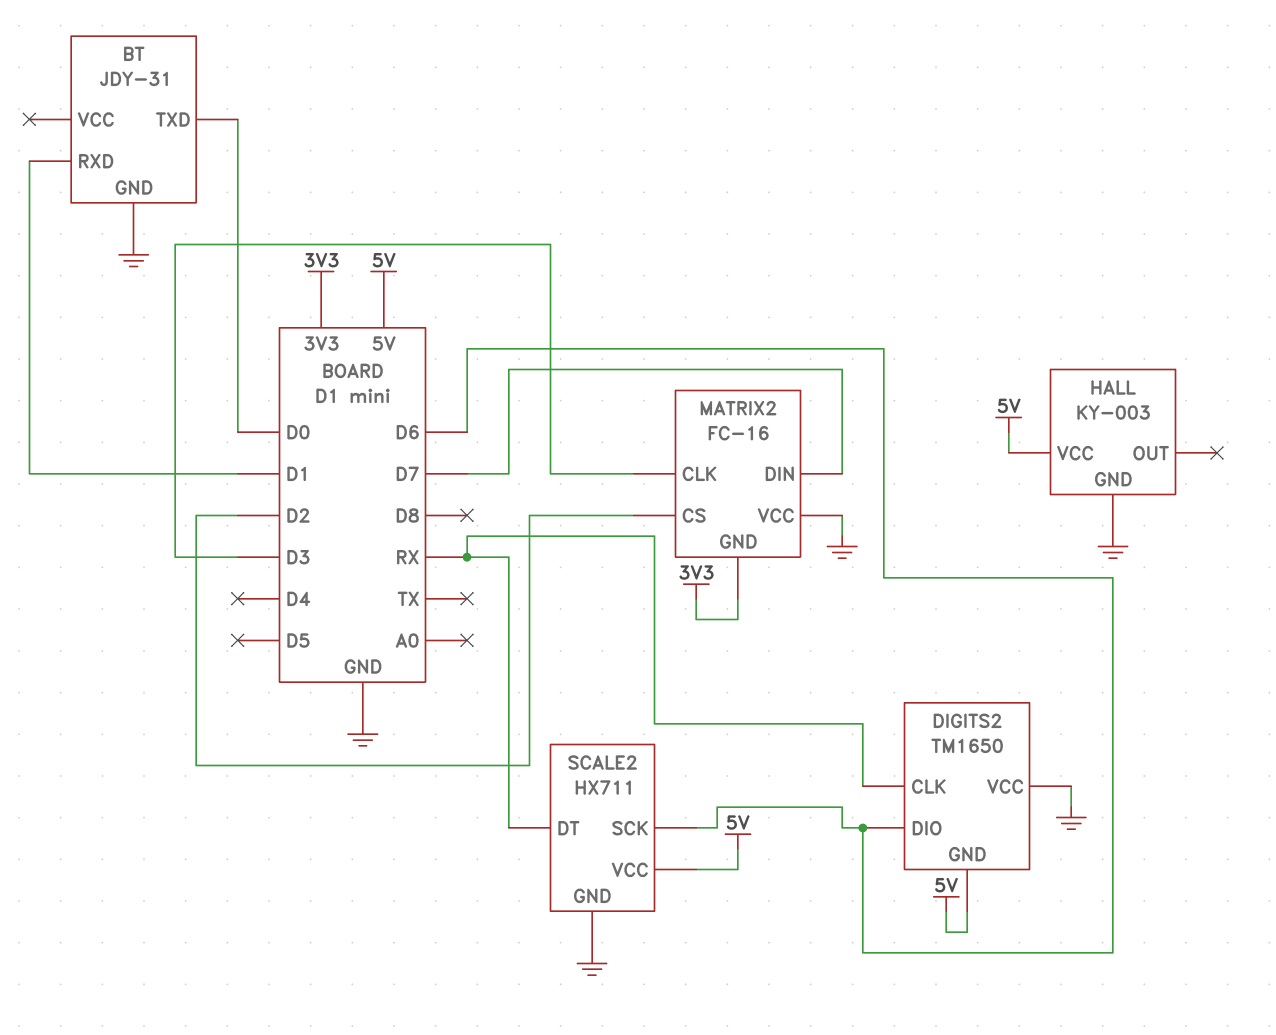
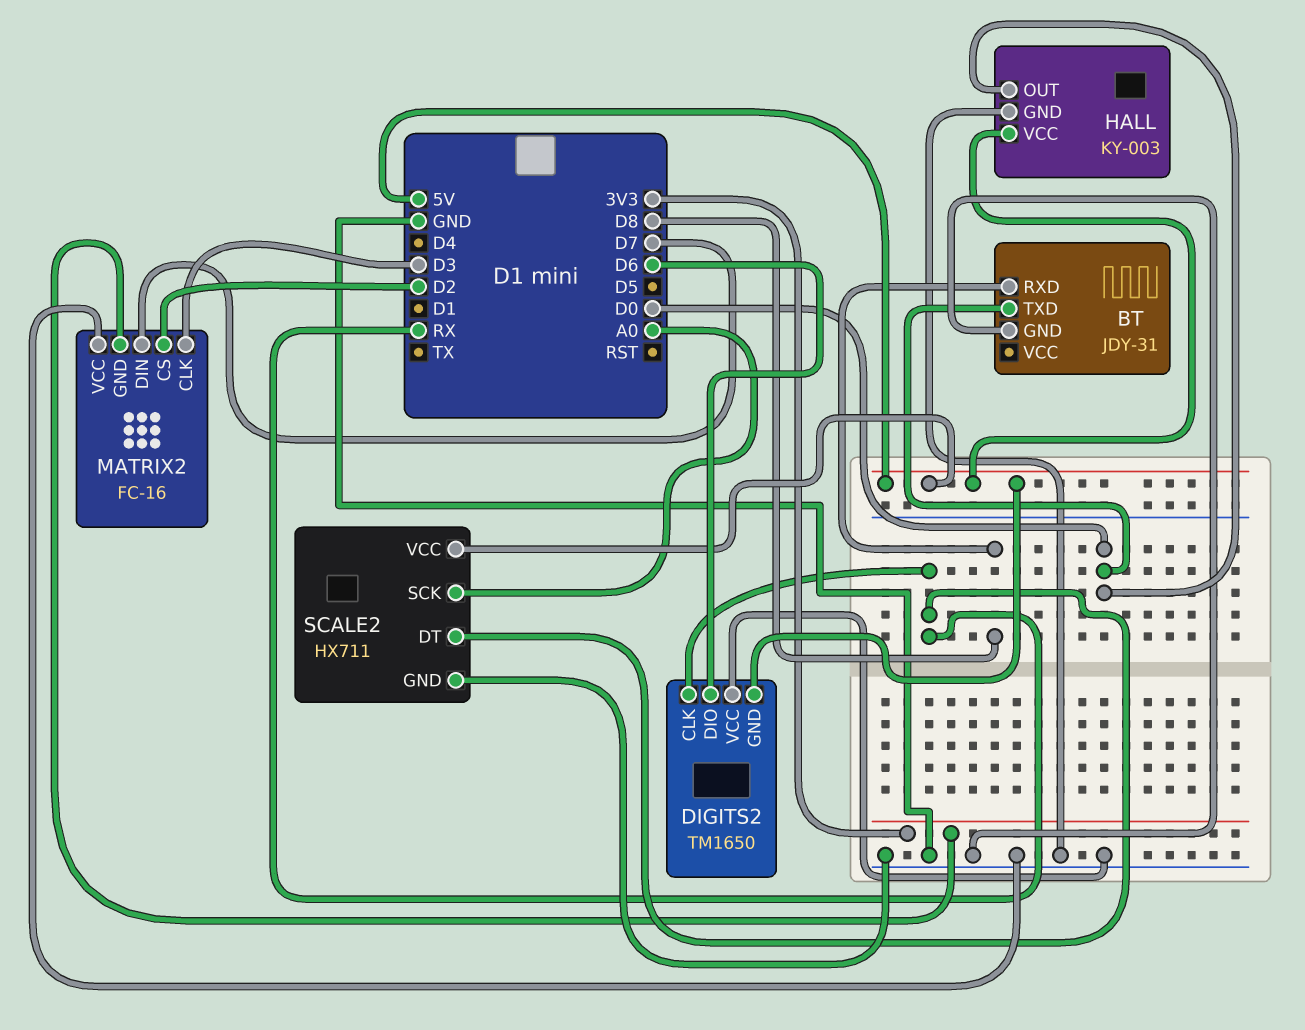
BT pin RXD: D1 -> D8
HALL pin OUT: none -> D0
SCALE2 pin SCK: D6 -> A0

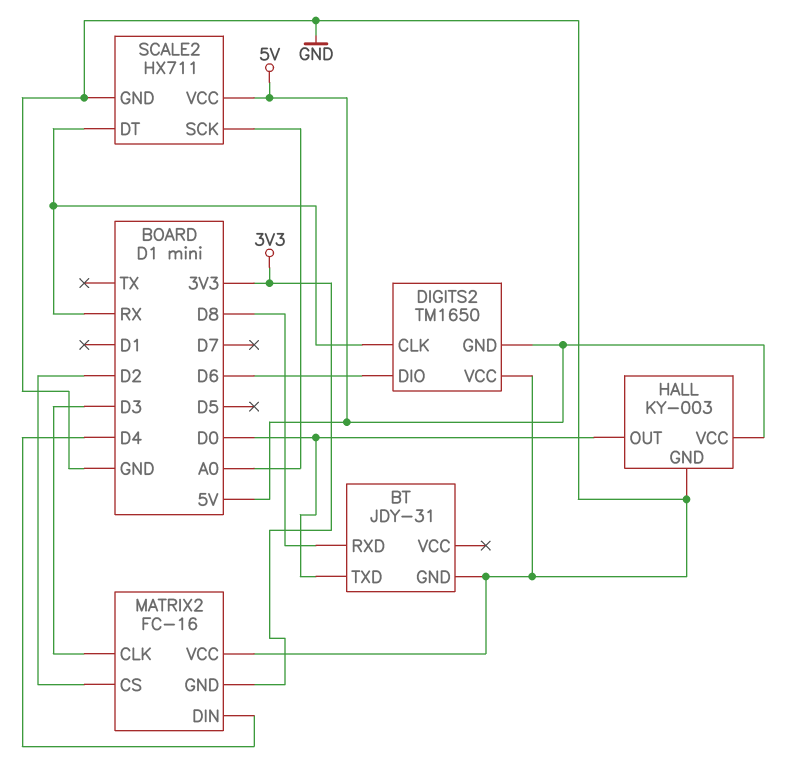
MATRIX2 pin DIN: D7 -> D4

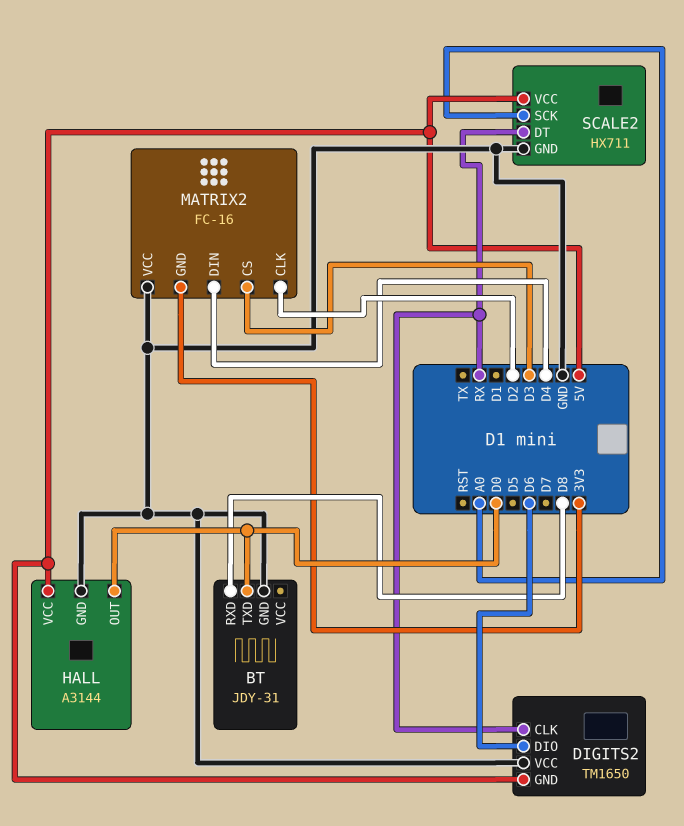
HALL: KY-003 -> A3144
MATRIX2 pin CLK: D3 -> D2
MATRIX2 pin CS: D2 -> D3

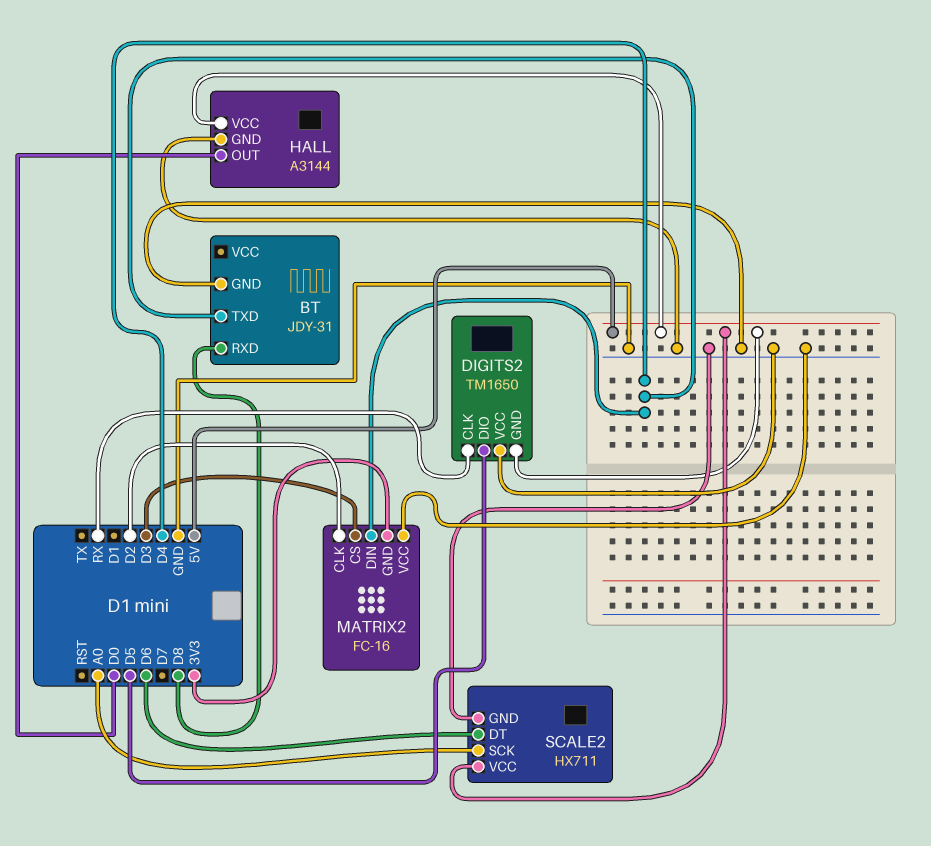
BT pin TXD: D0 -> D4
DIGITS2 pin DIO: D6 -> D5
SCALE2 pin DT: RX -> D6

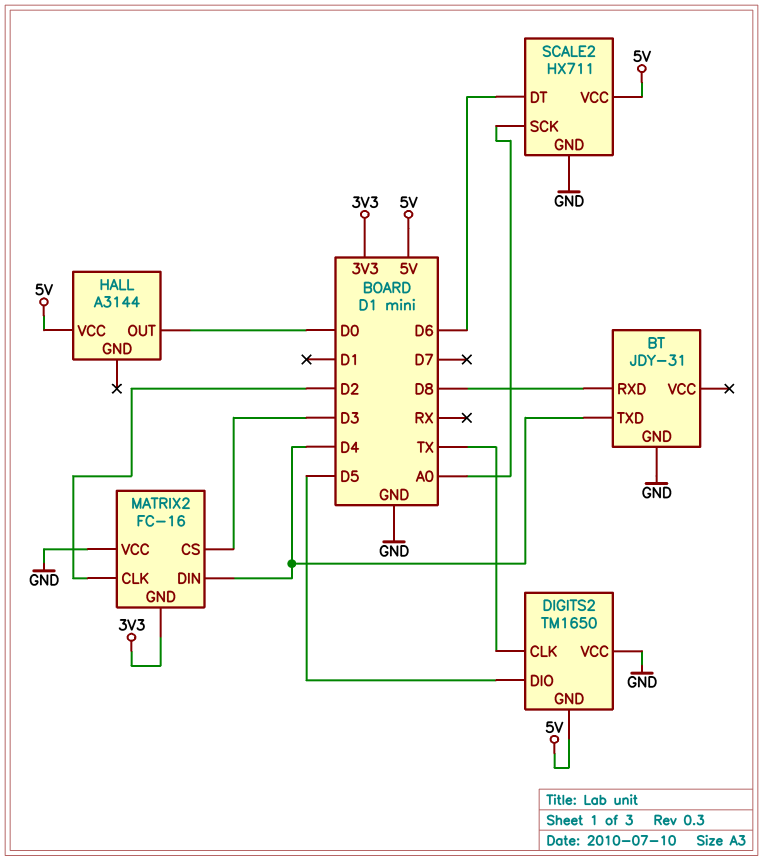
DIGITS2 pin CLK: RX -> TX
HALL pin GND: GND -> none

